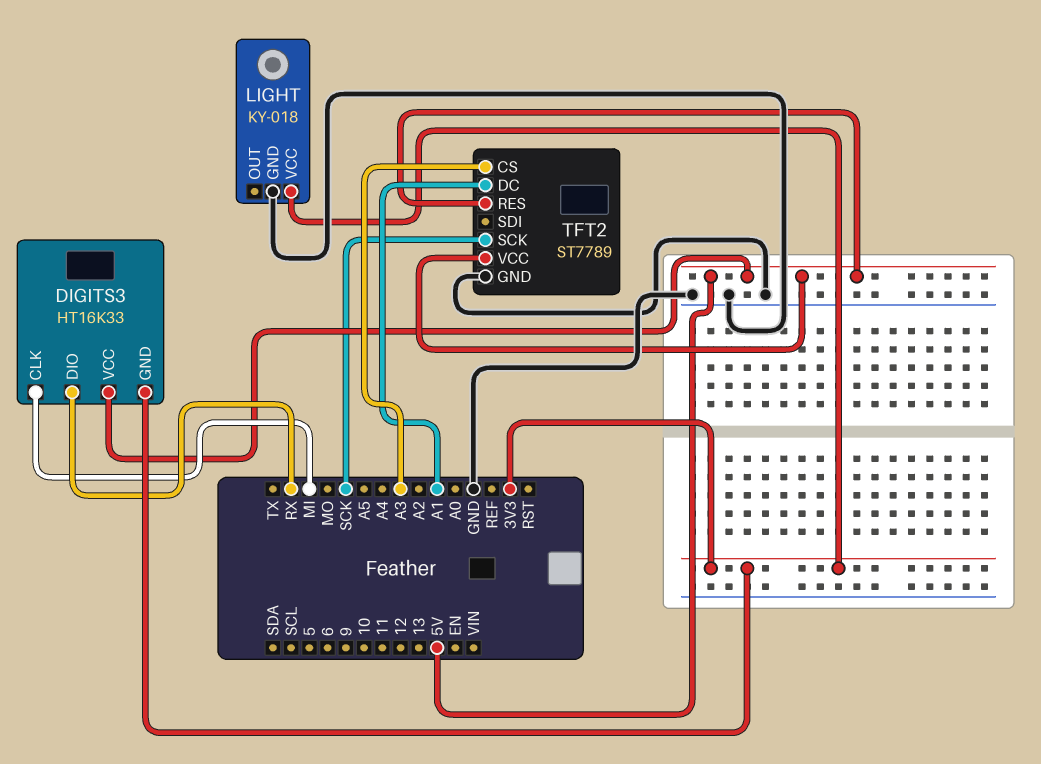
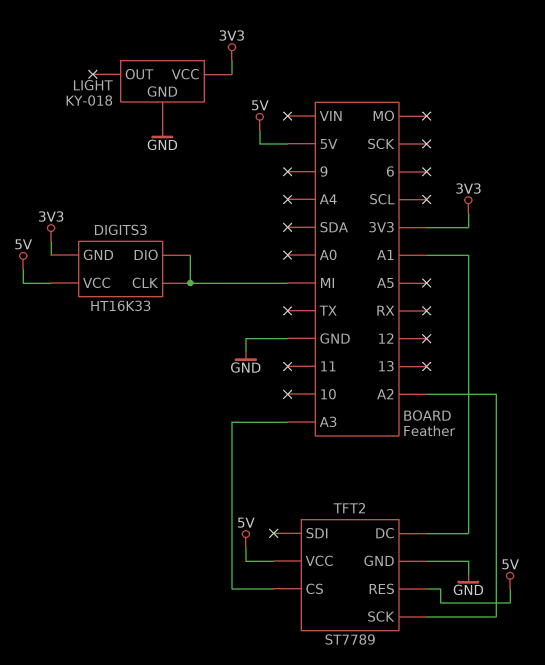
DIGITS3 pin DIO: RX -> MI
TFT2 pin SCK: SCK -> A2

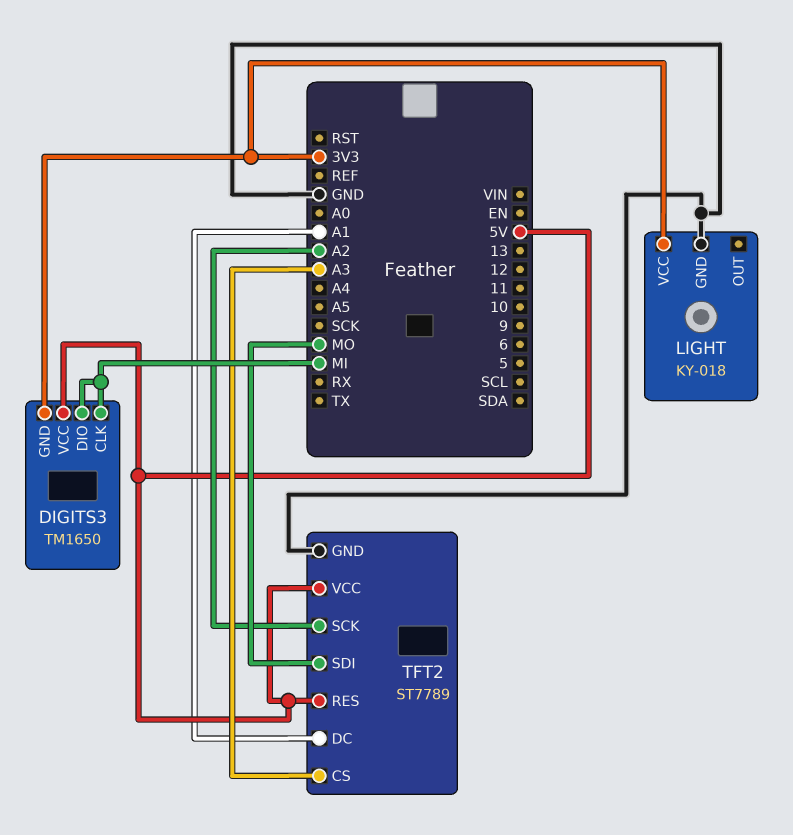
DIGITS3: HT16K33 -> TM1650
TFT2 pin SDI: none -> MO

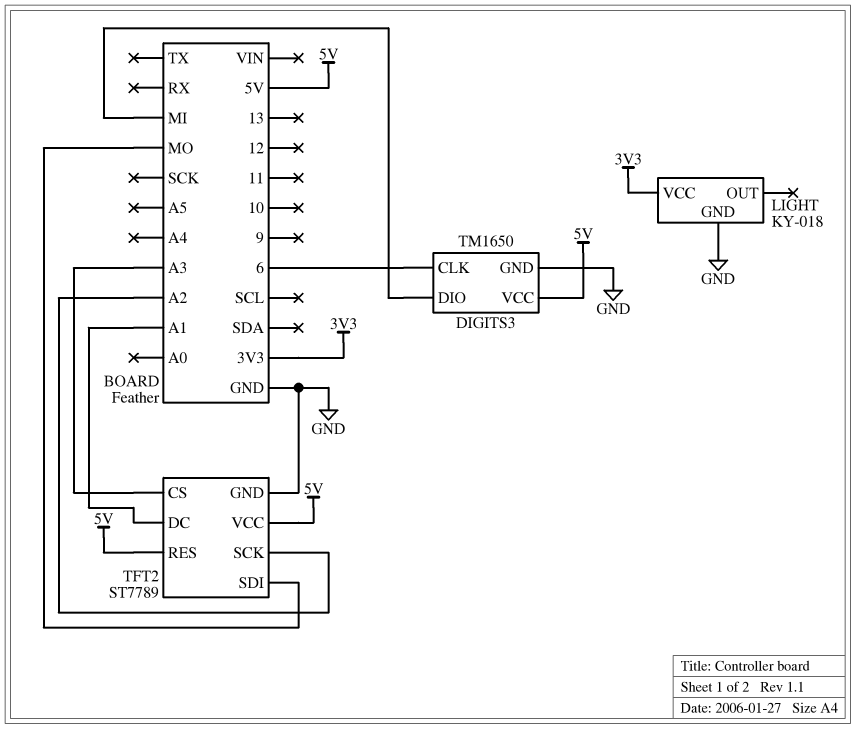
DIGITS3 pin CLK: MI -> 6
DIGITS3 pin GND: 3V3 -> GND

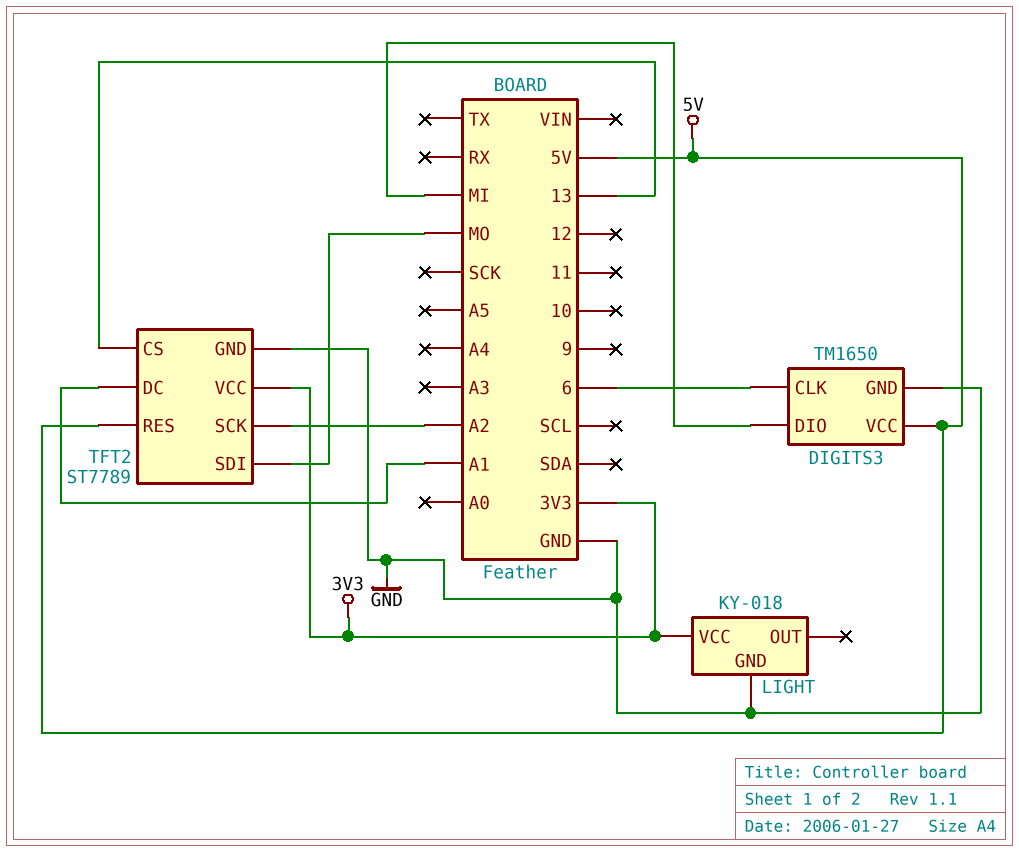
TFT2 pin CS: A3 -> 13
TFT2 pin VCC: 5V -> 3V3

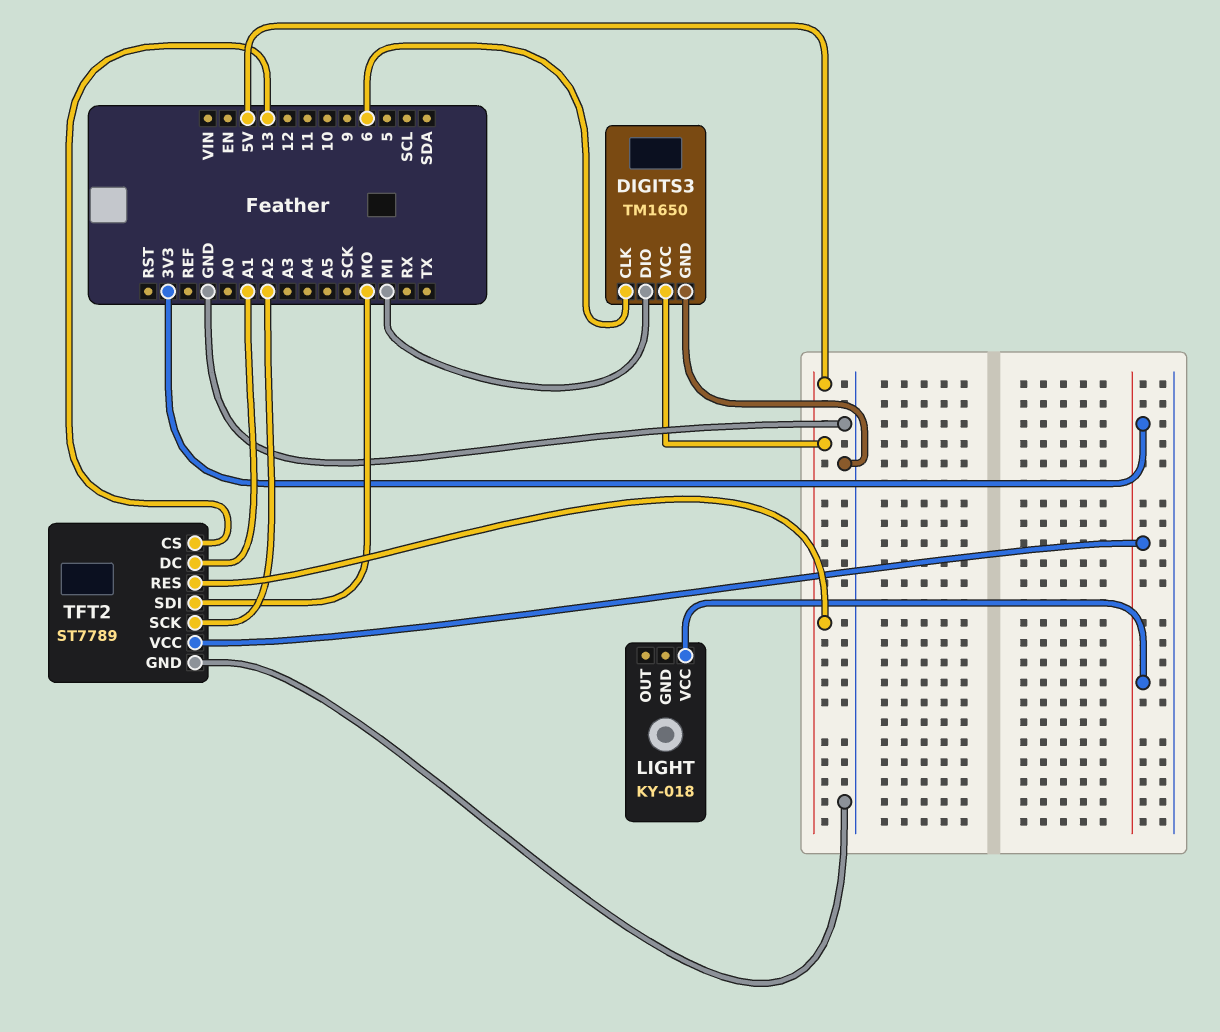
LIGHT pin GND: GND -> none

